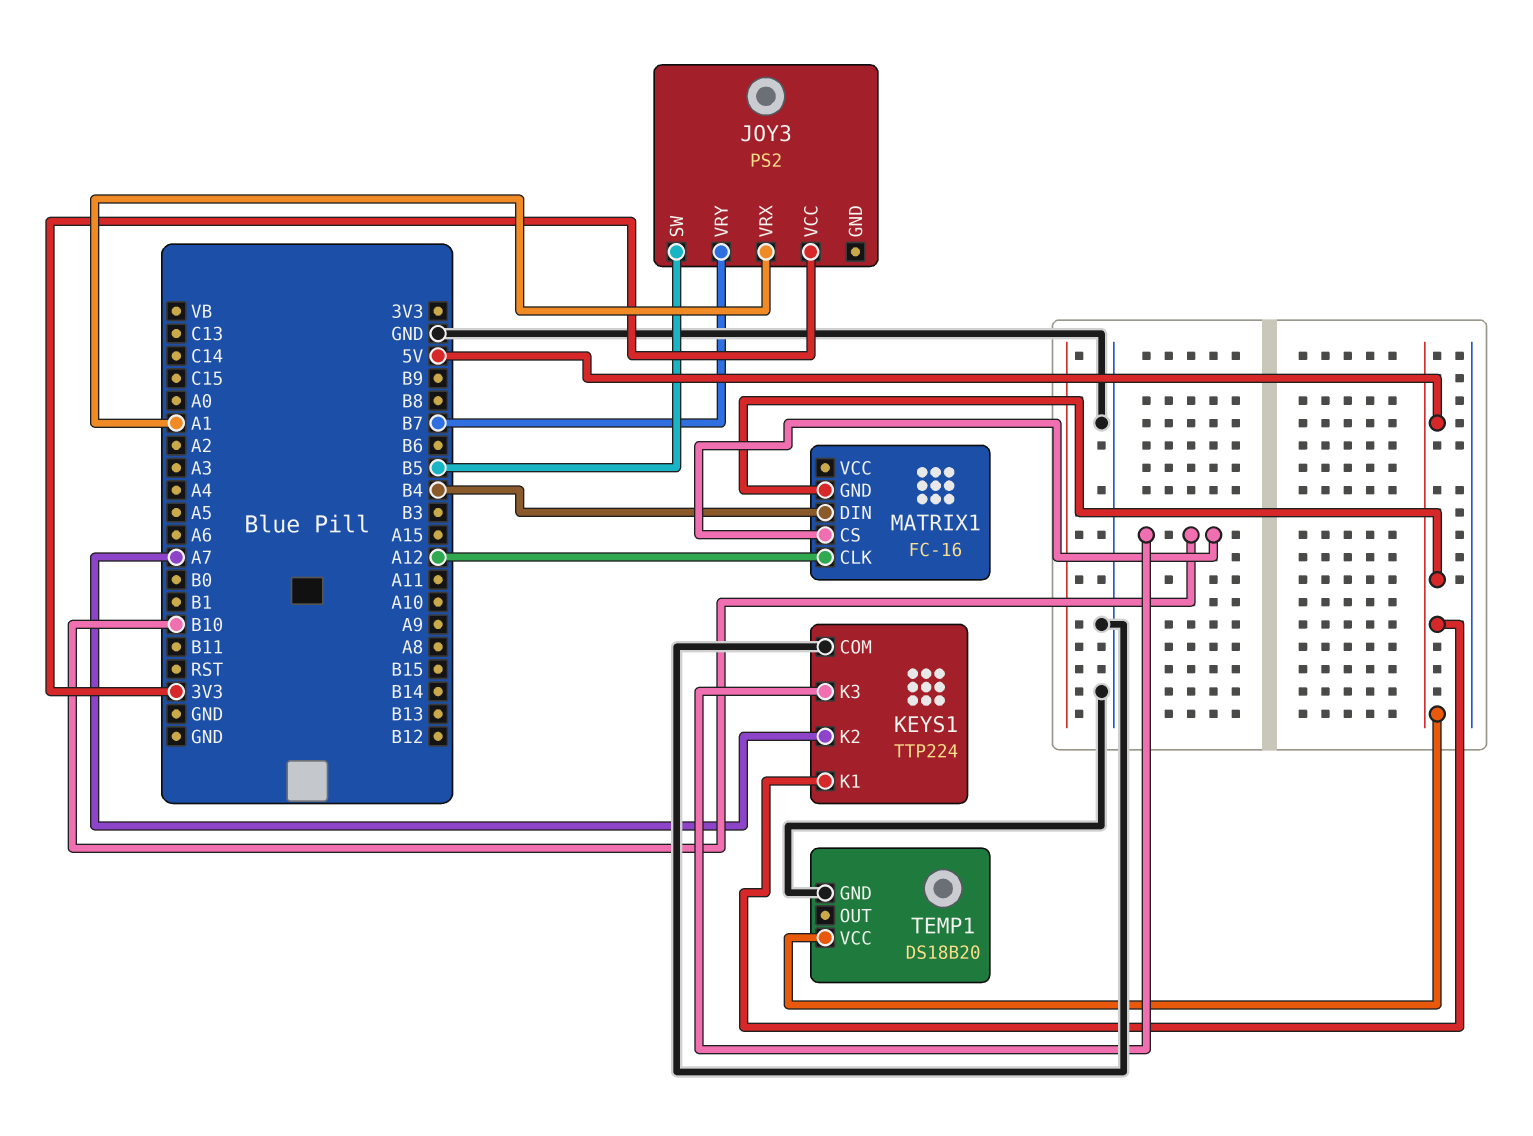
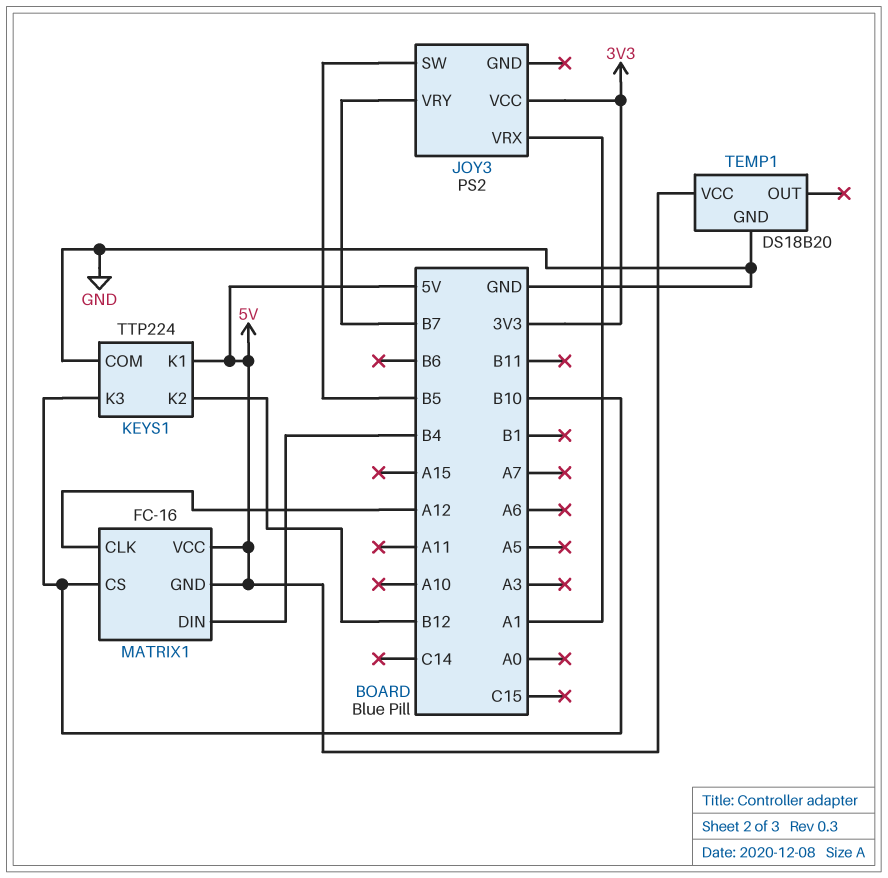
KEYS1 pin K2: A7 -> B12
MATRIX1 pin VCC: none -> 5V

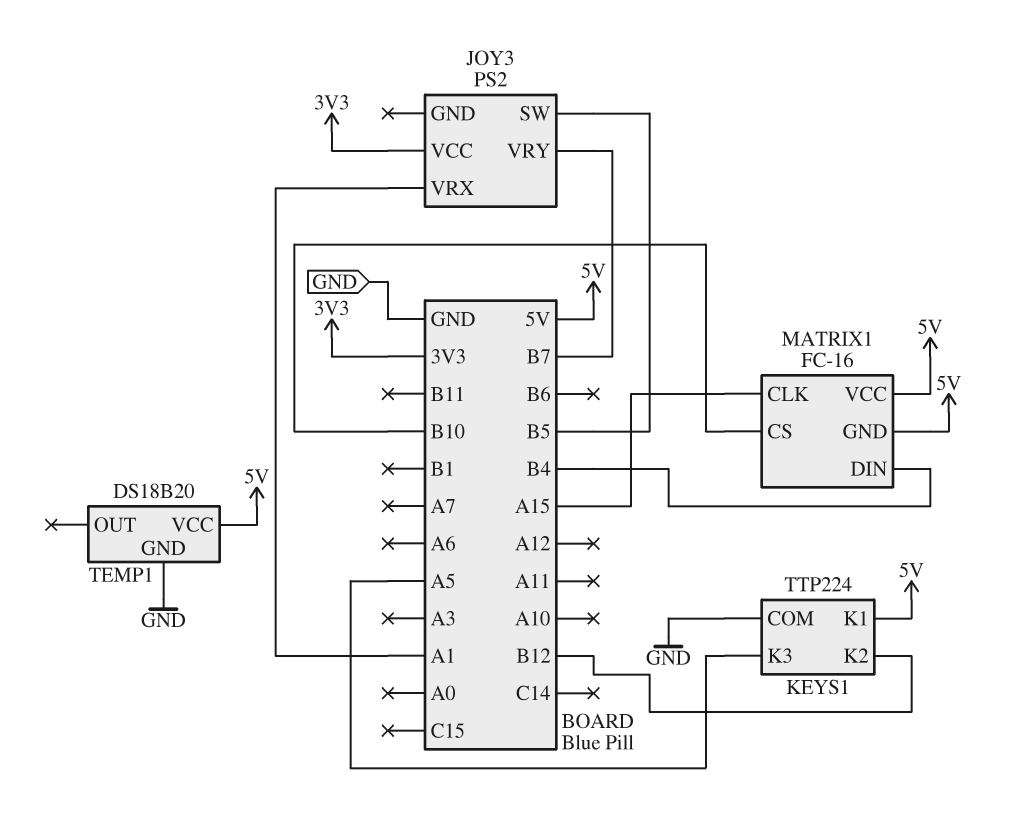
KEYS1 pin K3: B10 -> A5
MATRIX1 pin CLK: A12 -> A15

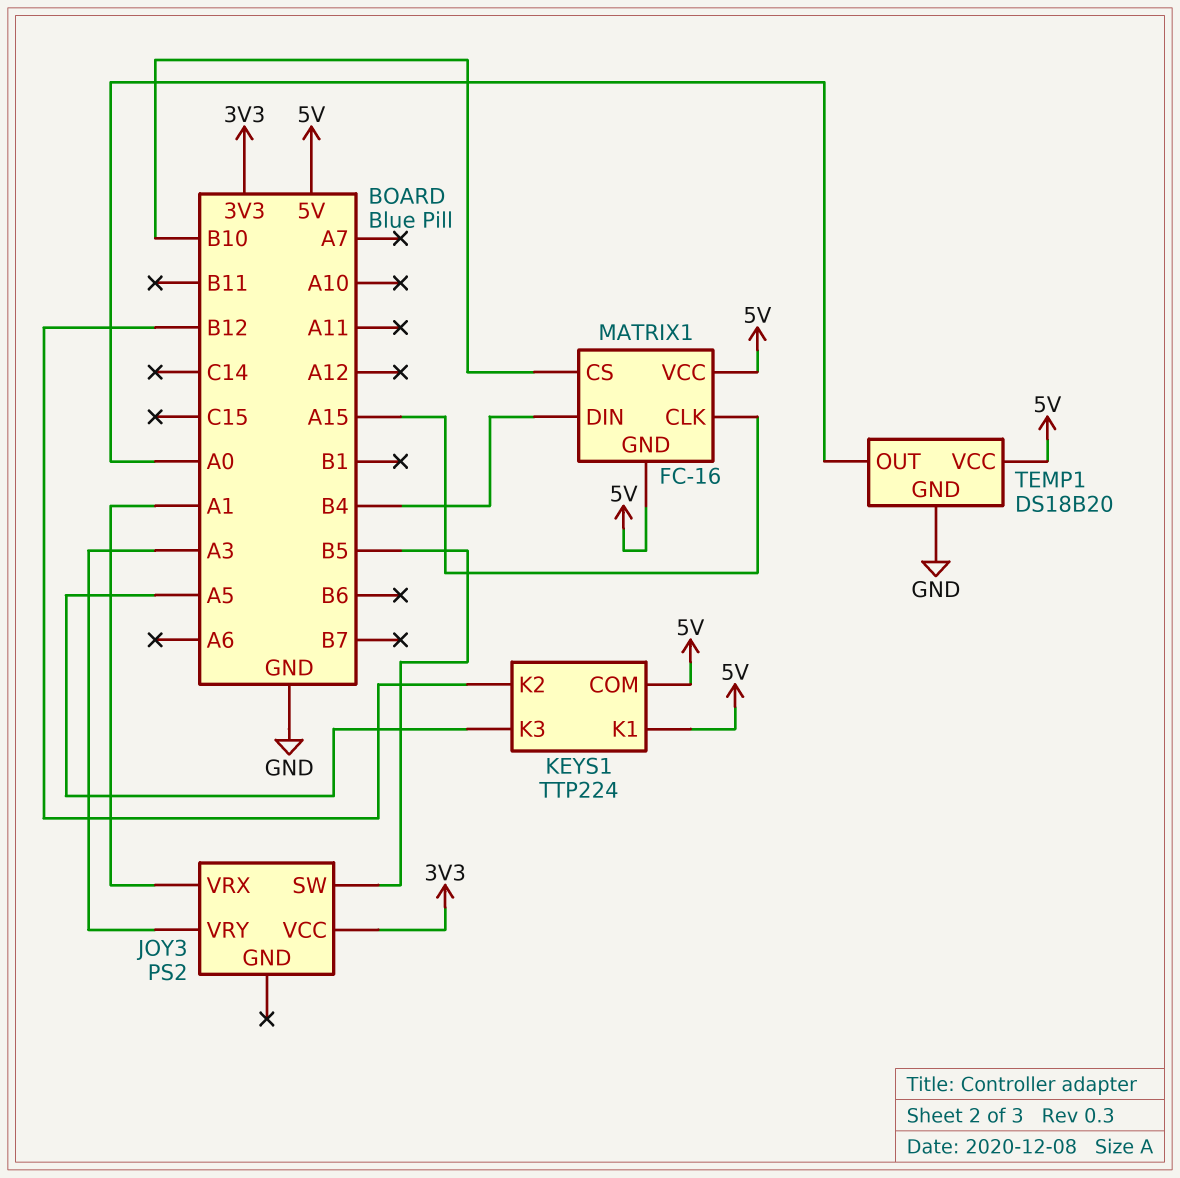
JOY3 pin VRY: B7 -> A3
KEYS1 pin COM: GND -> 5V
TEMP1 pin OUT: none -> A0

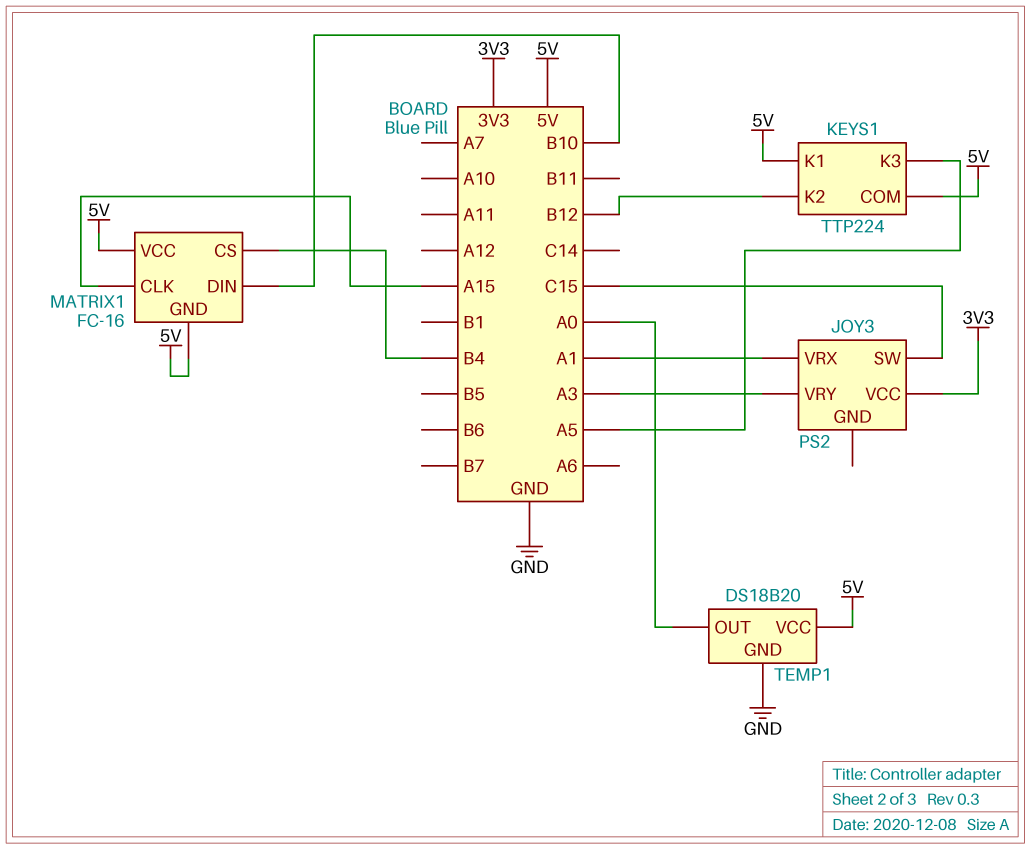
JOY3 pin SW: B5 -> C15
MATRIX1 pin CS: B10 -> B4
MATRIX1 pin DIN: B4 -> B10

